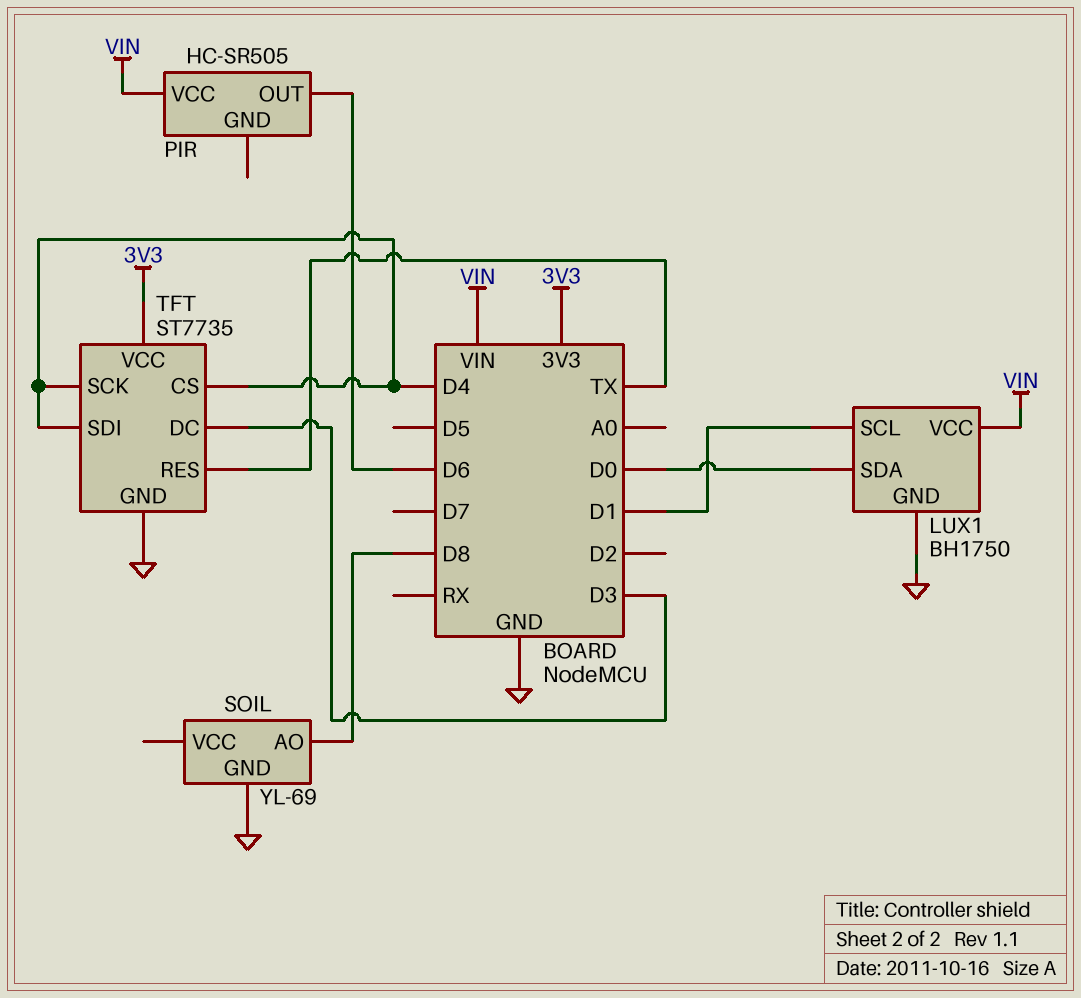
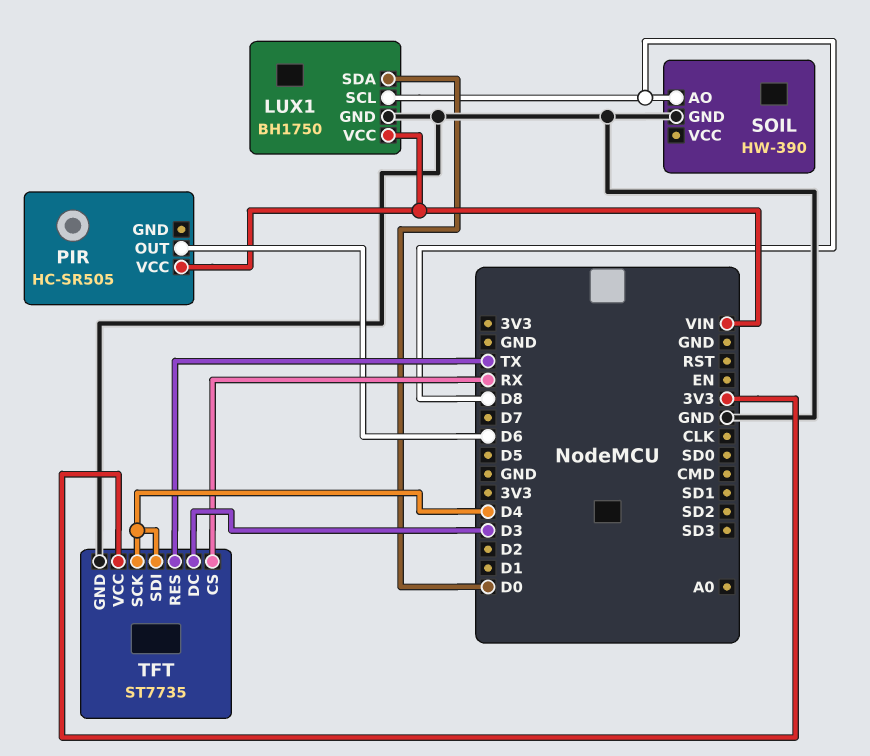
LUX1 pin SCL: D1 -> D8
SOIL: YL-69 -> HW-390
TFT pin CS: D4 -> RX

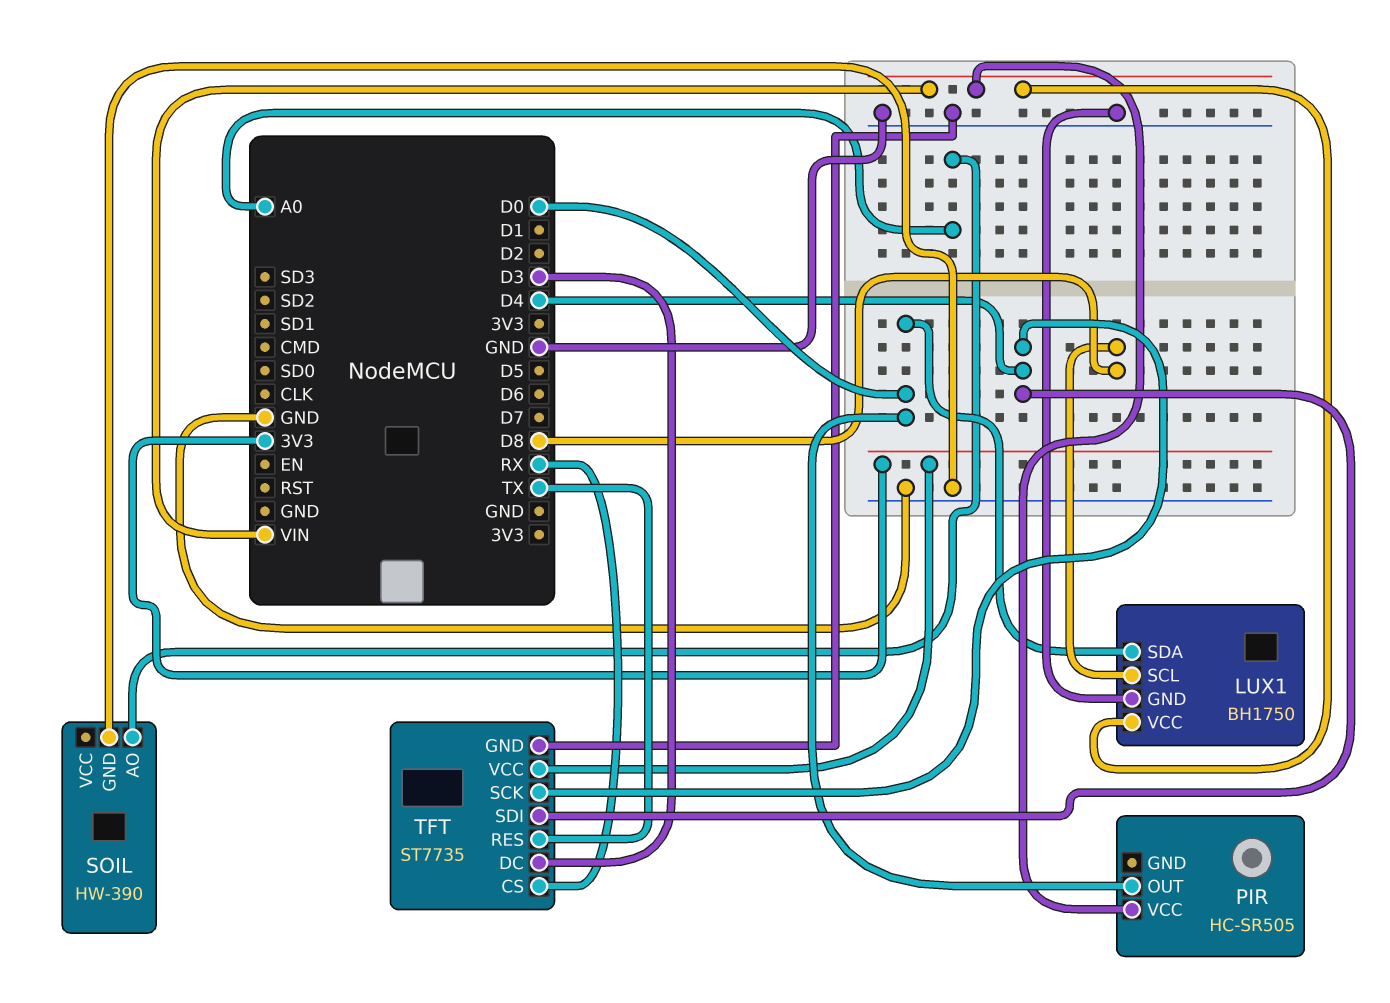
PIR pin OUT: D6 -> D0
SOIL pin AO: D8 -> A0

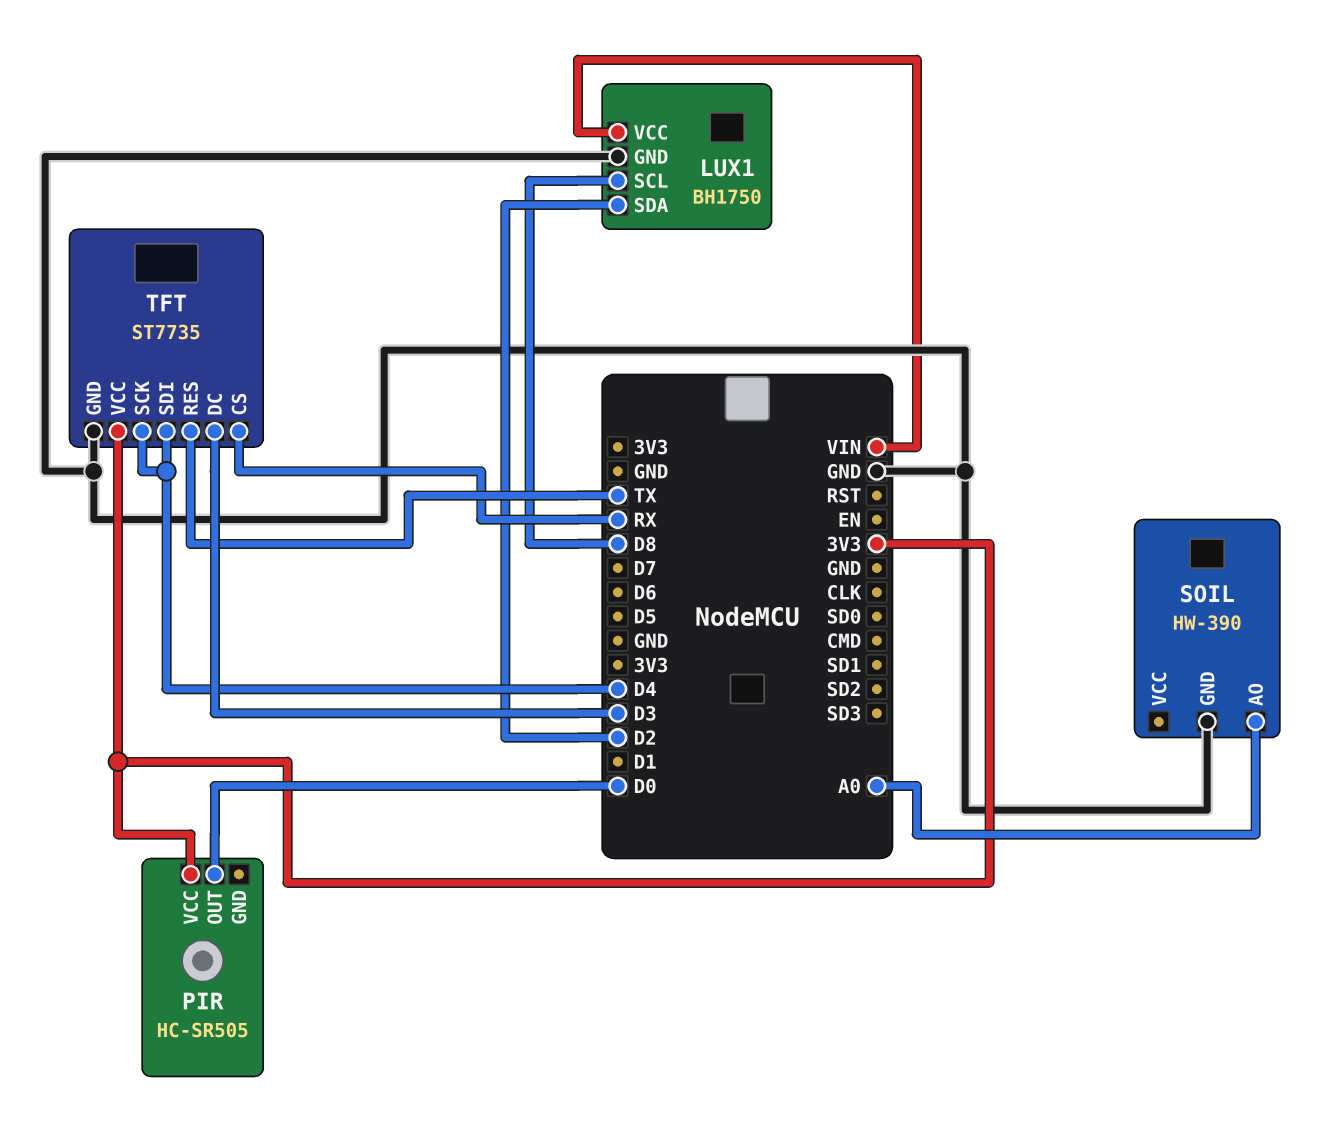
LUX1 pin SDA: D0 -> D2
PIR pin VCC: VIN -> 3V3

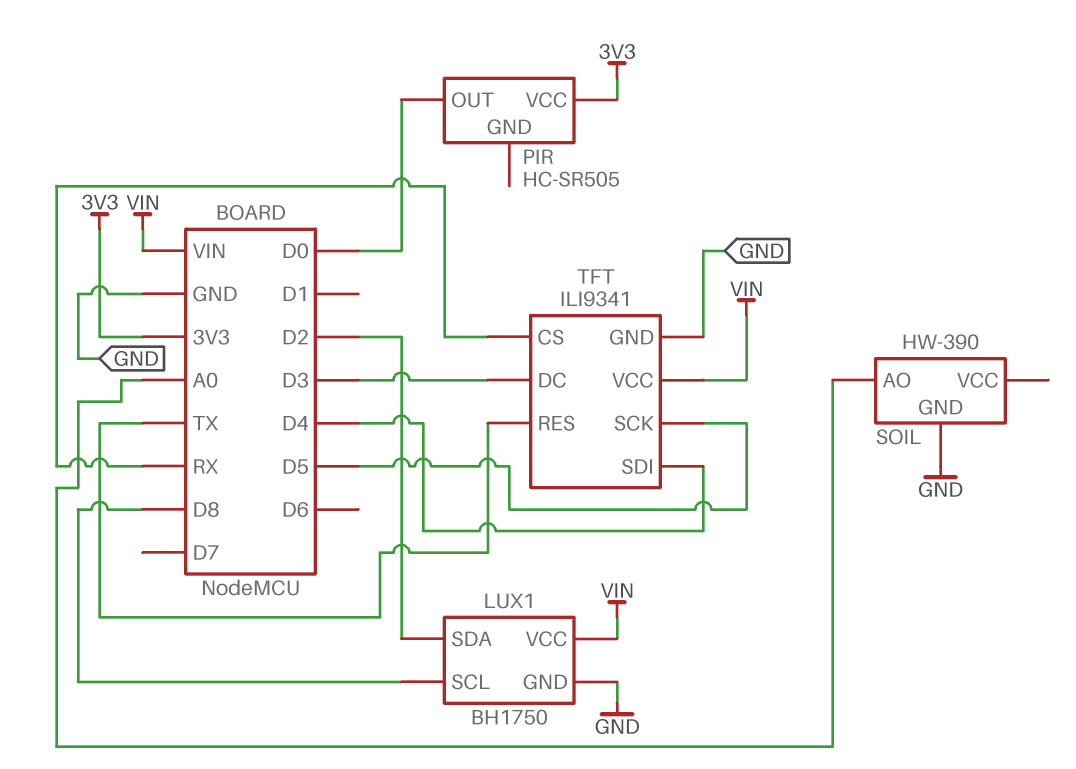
TFT: ST7735 -> ILI9341
TFT pin SCK: D4 -> D5
TFT pin VCC: 3V3 -> VIN

